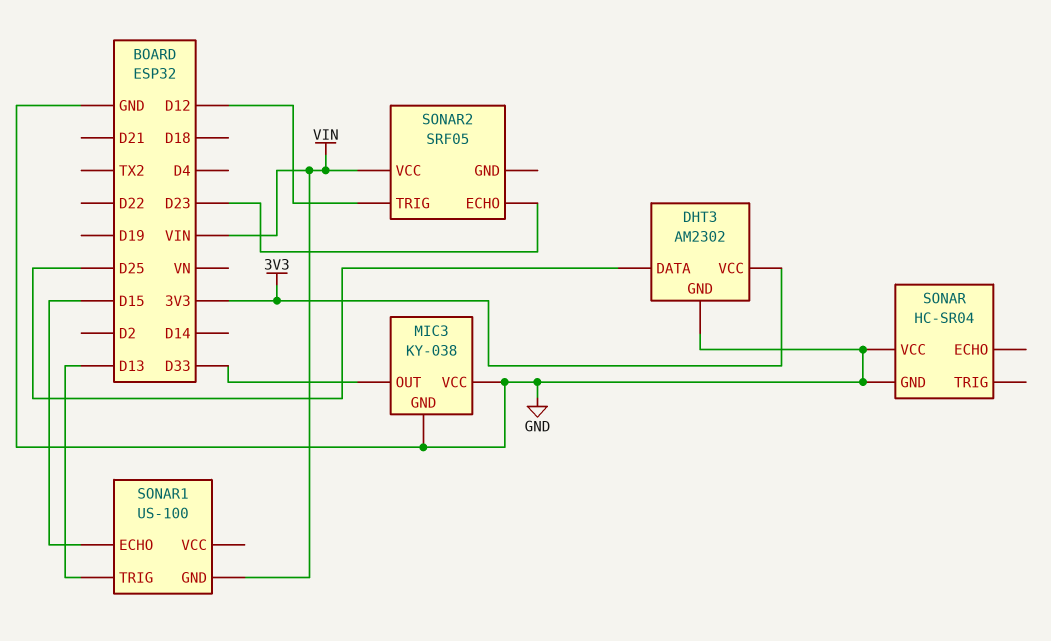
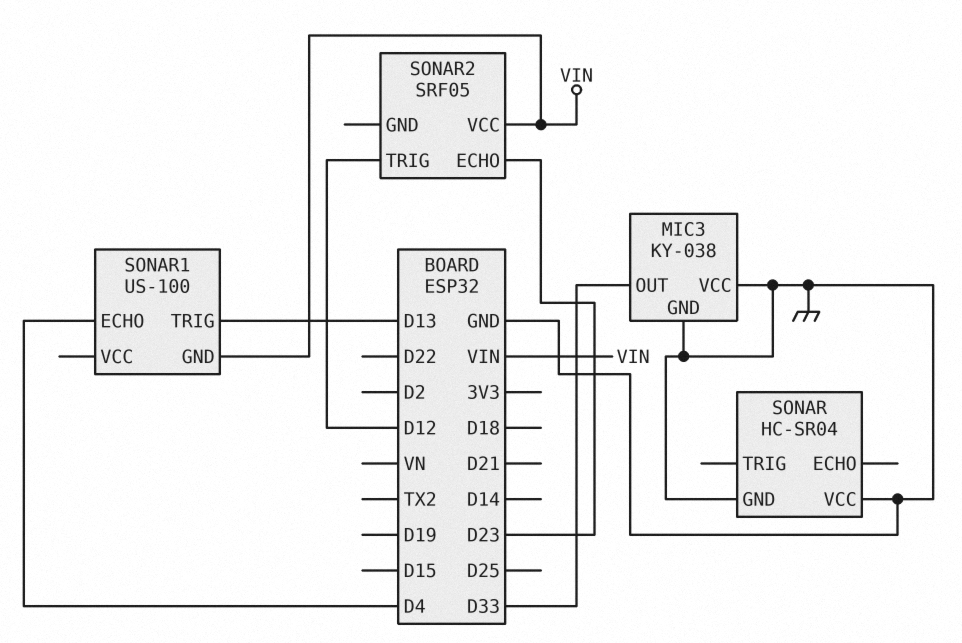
DHT3: AM2302 -> none
DHT3 pin DATA: D25 -> none
DHT3 pin GND: GND -> none
DHT3 pin VCC: 3V3 -> none
SONAR1 pin ECHO: D15 -> D4

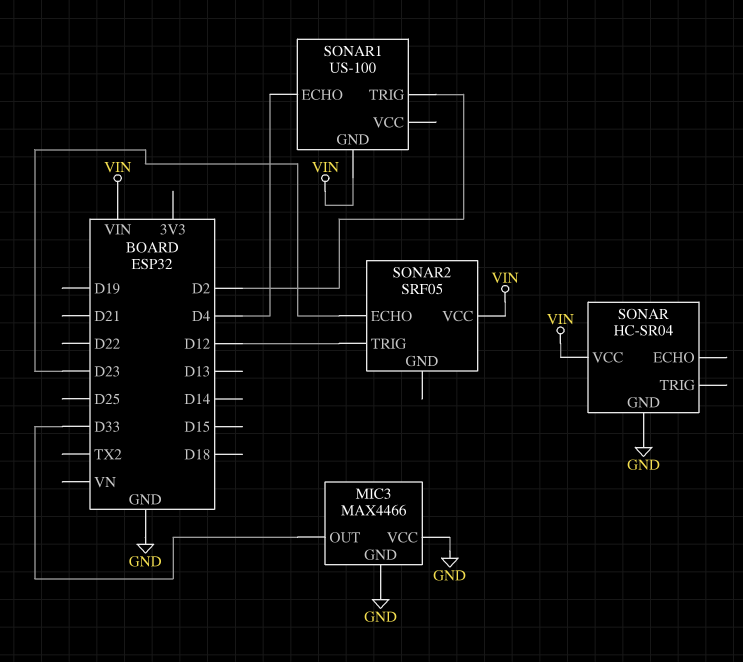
MIC3: KY-038 -> MAX4466
SONAR pin VCC: GND -> VIN
SONAR1 pin TRIG: D13 -> D2

